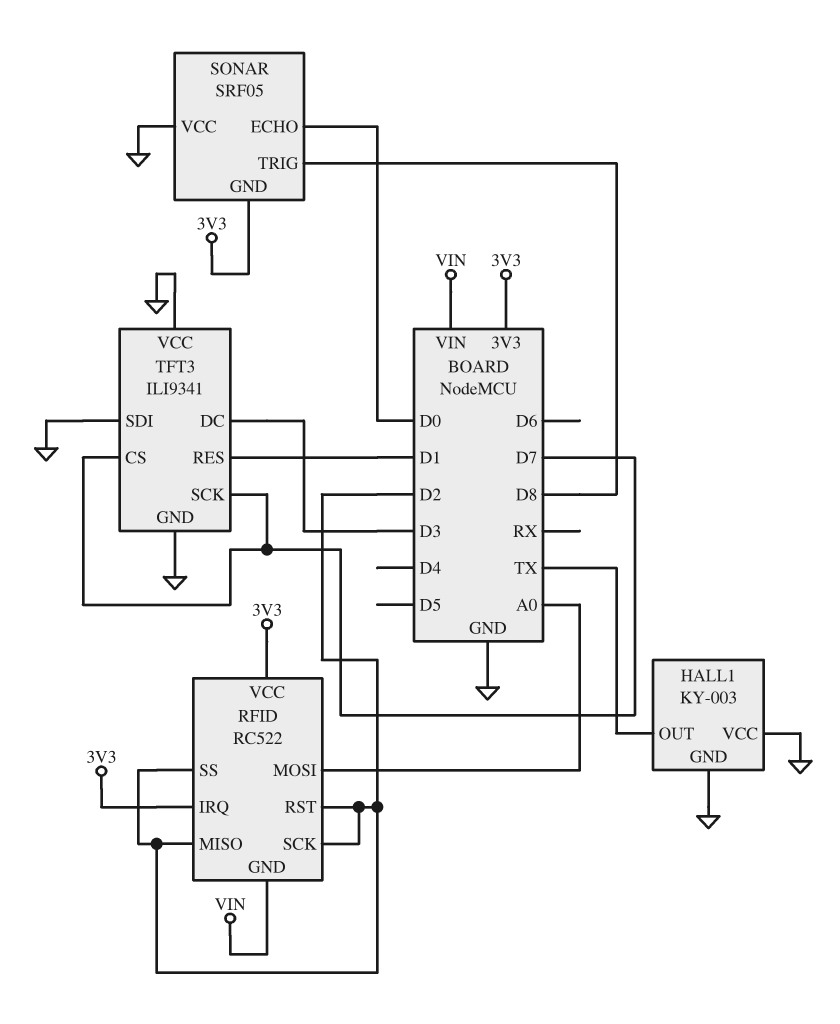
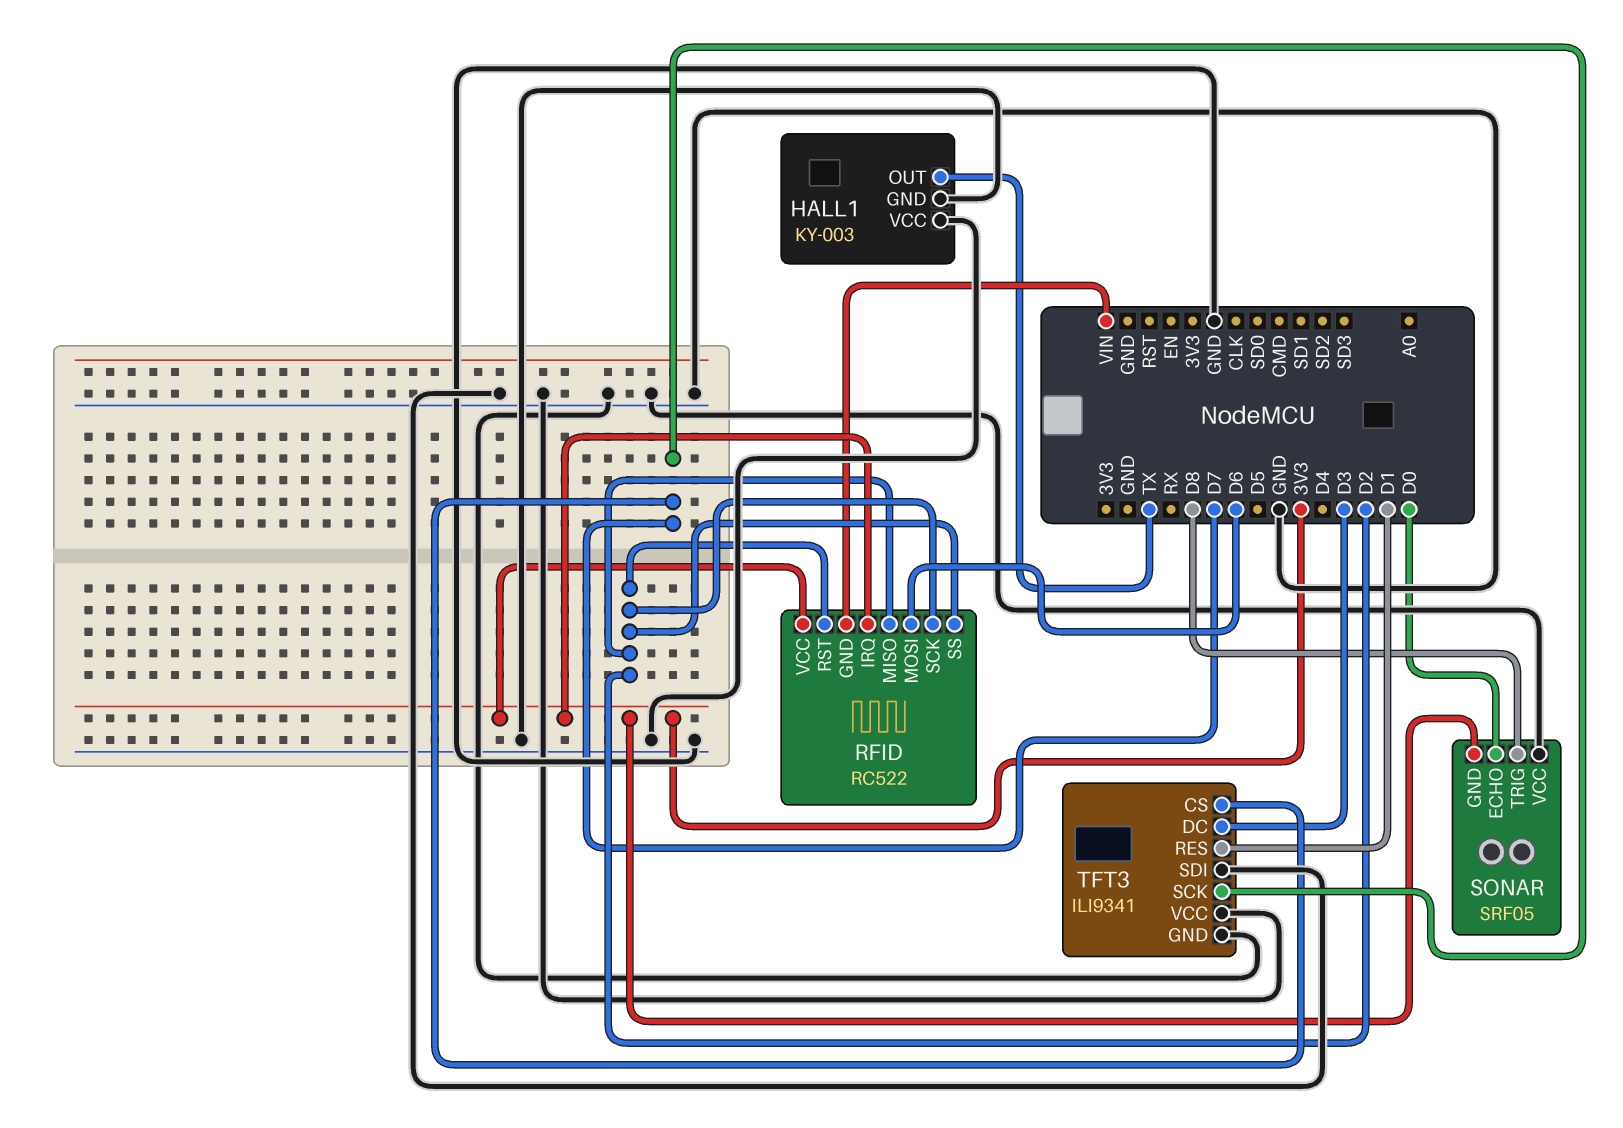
RFID pin MOSI: A0 -> D6

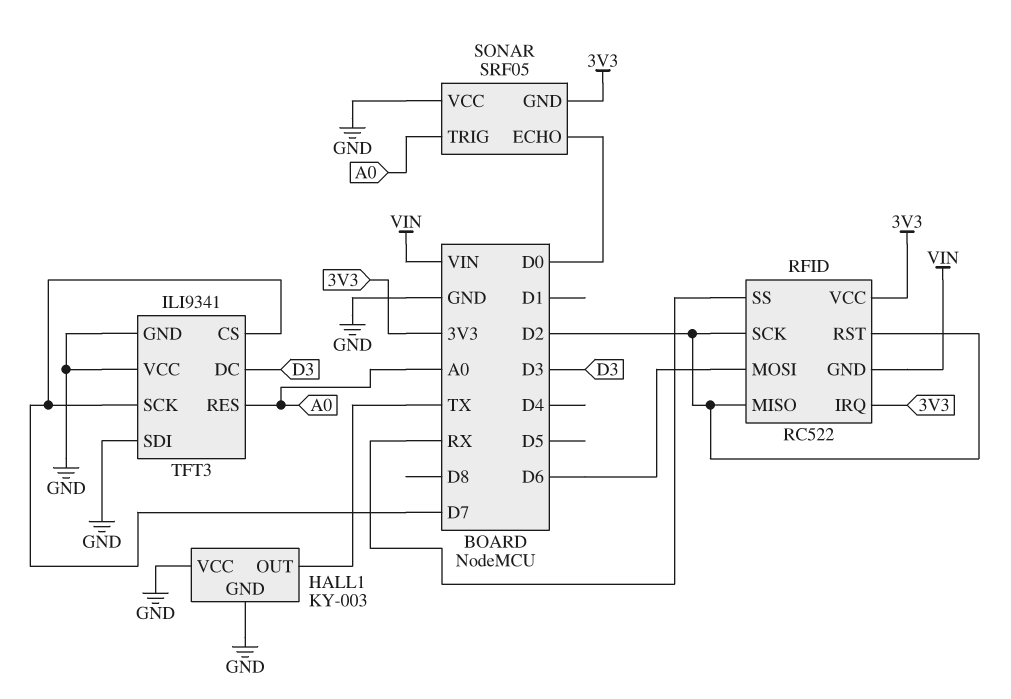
RFID pin SS: D2 -> RX
SONAR pin TRIG: D8 -> A0
TFT3 pin RES: D1 -> A0

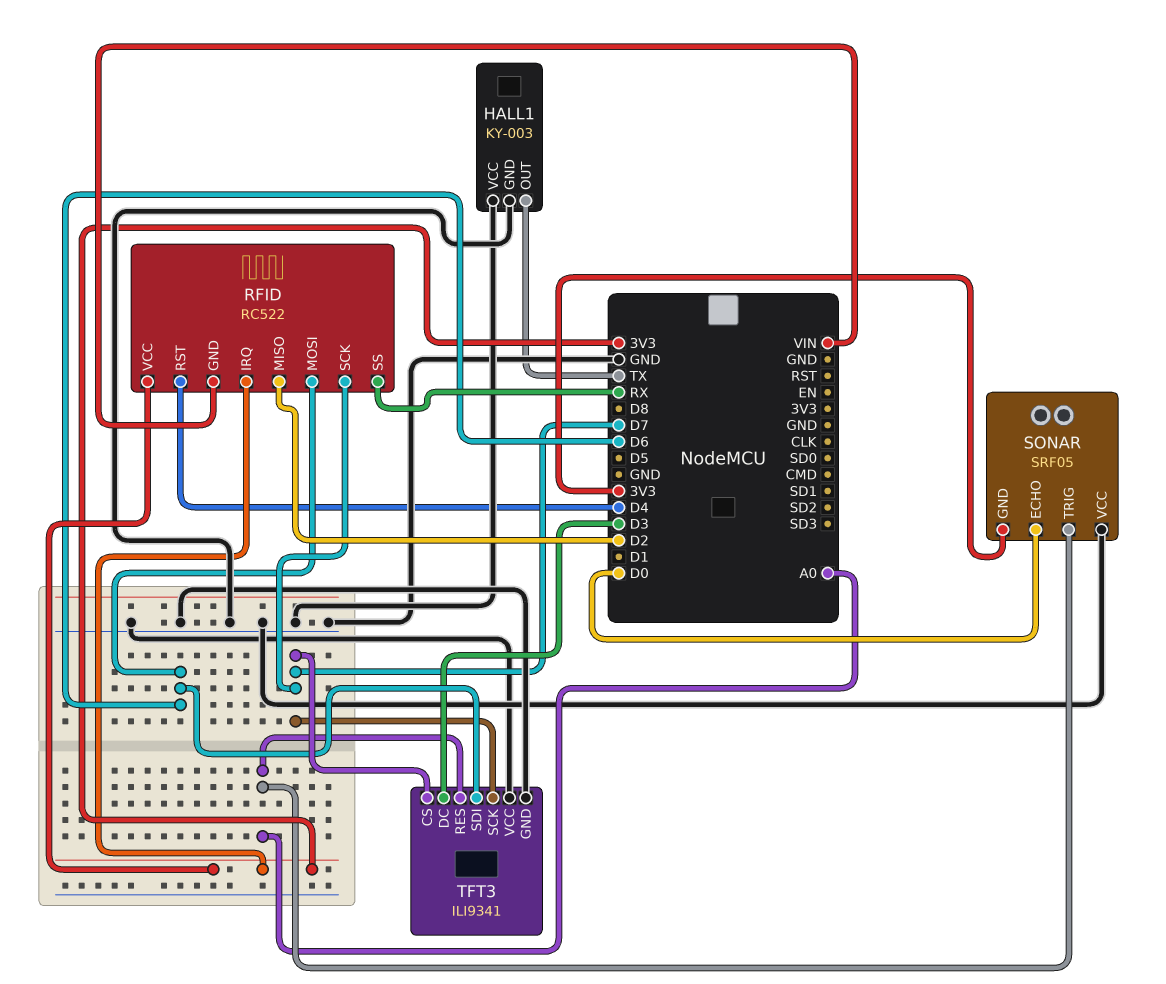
RFID pin RST: D2 -> D4
RFID pin SCK: D2 -> D7
TFT3 pin SDI: GND -> D6

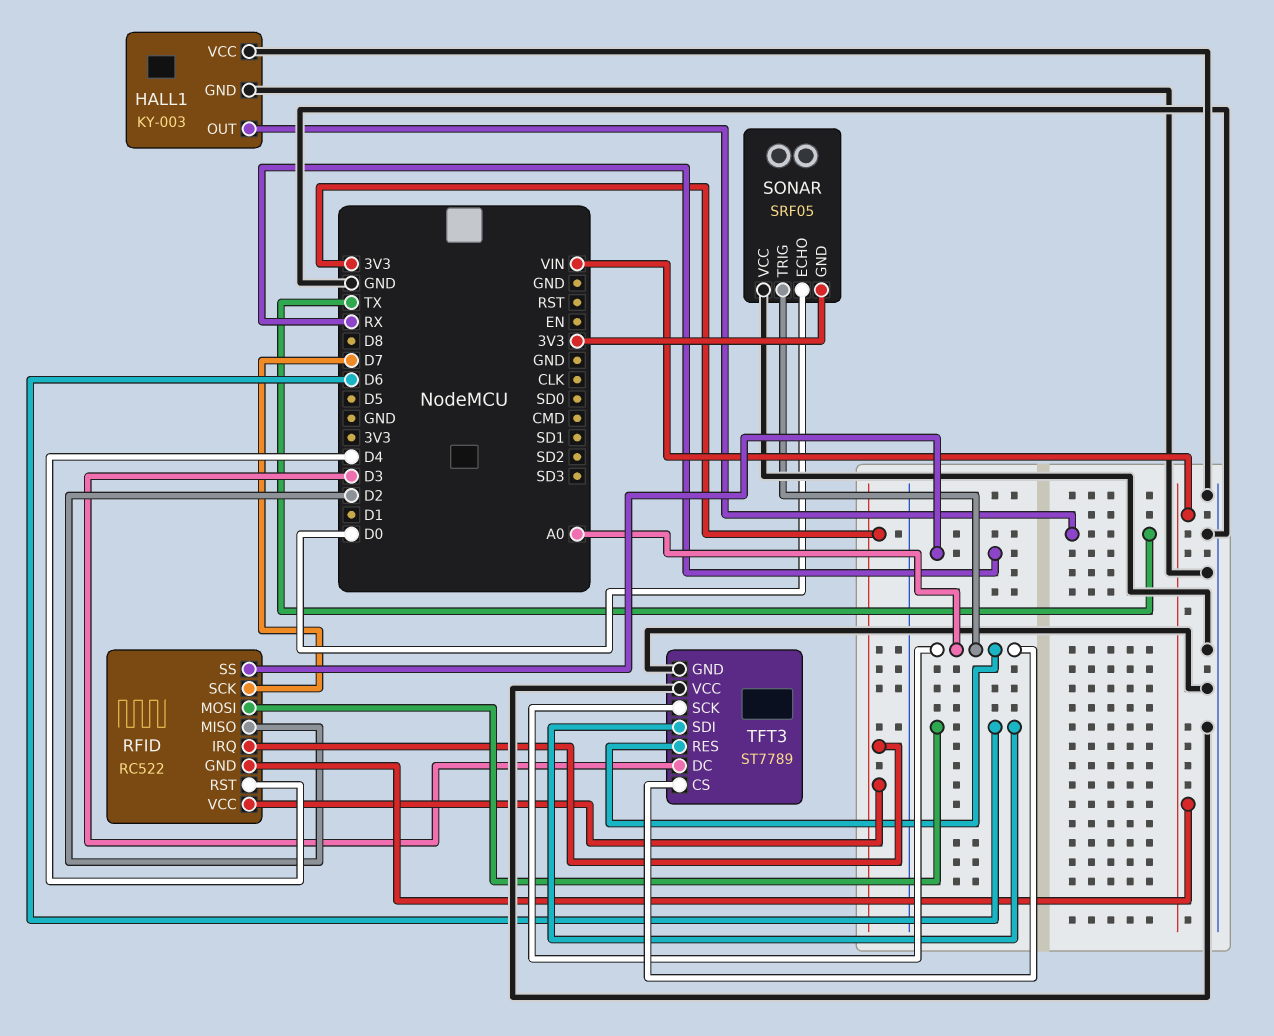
TFT3: ILI9341 -> ST7789
TFT3 pin CS: D7 -> A0
TFT3 pin SCK: D7 -> A0

